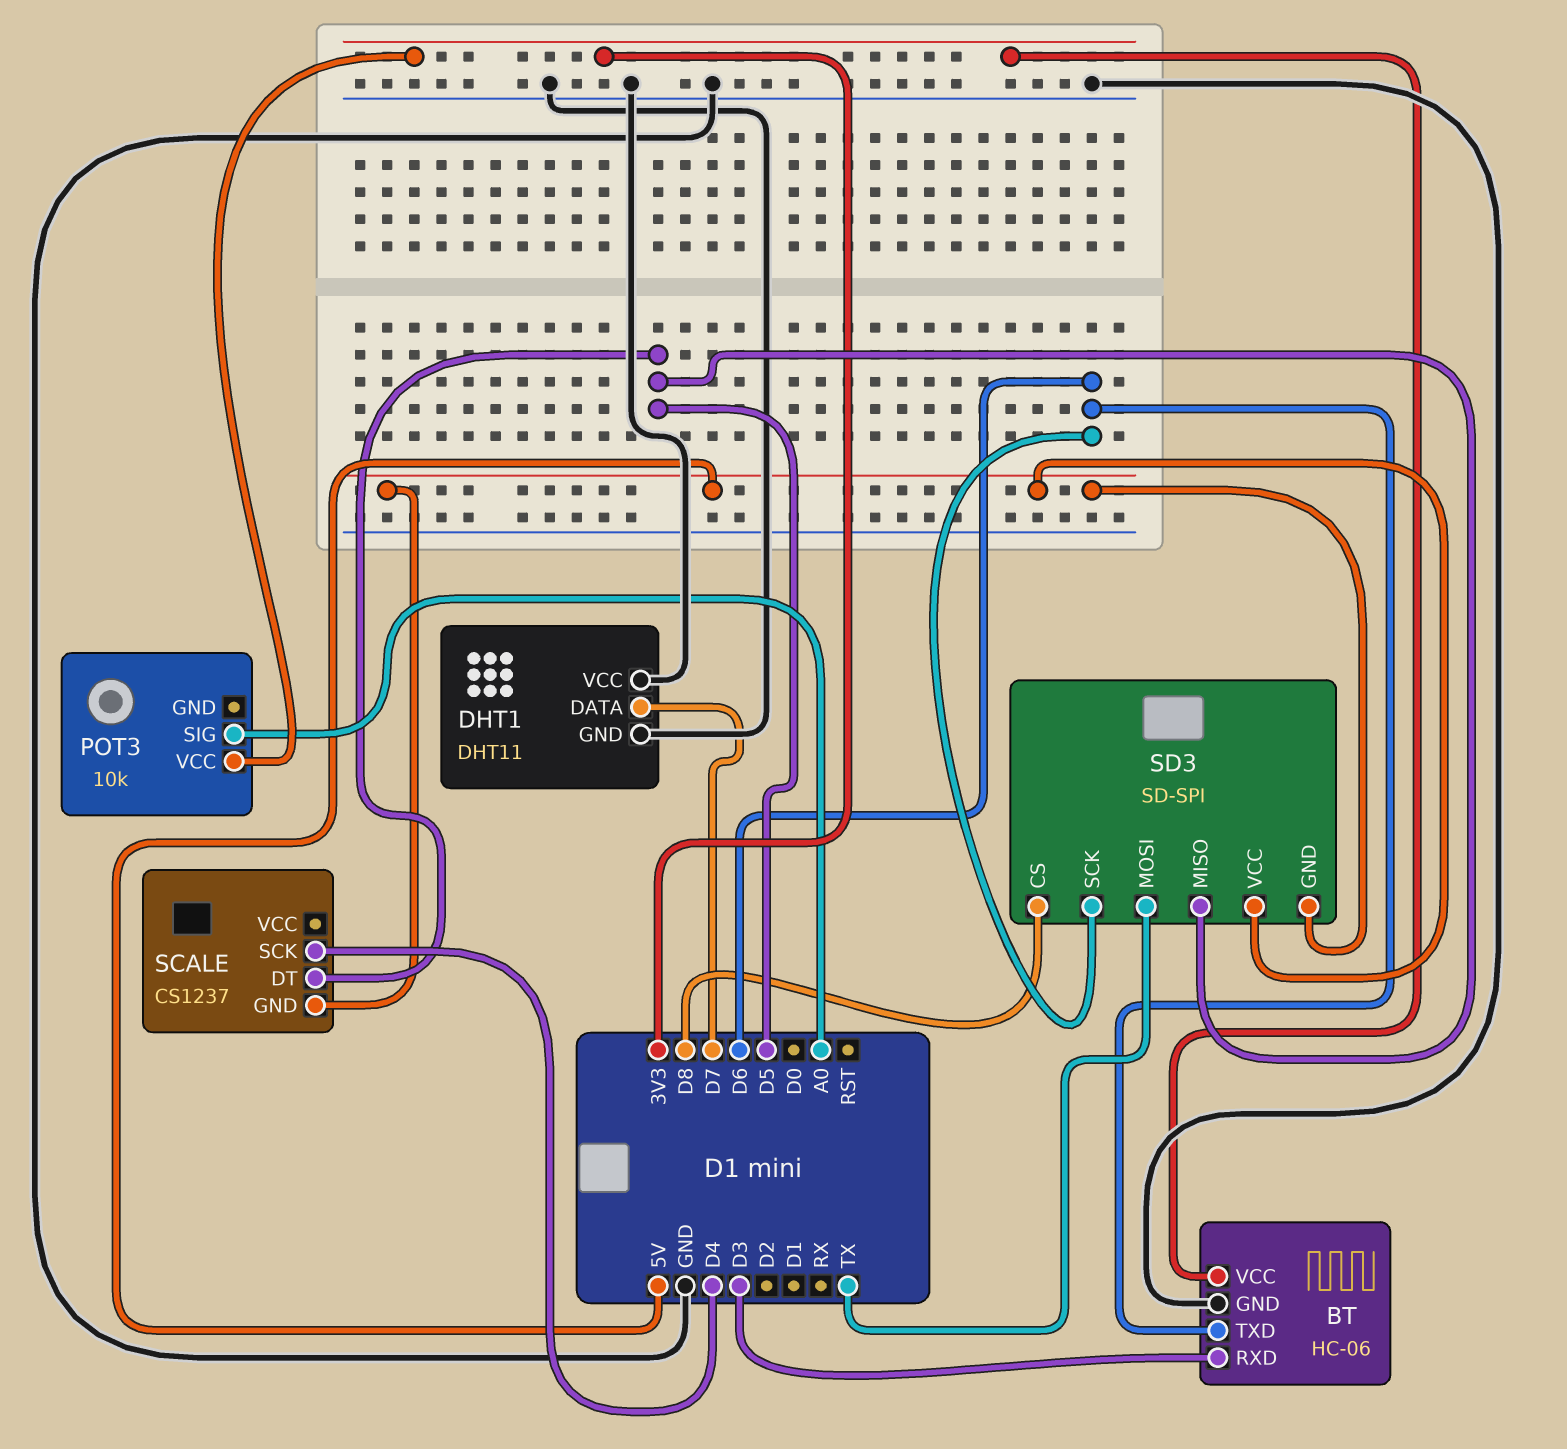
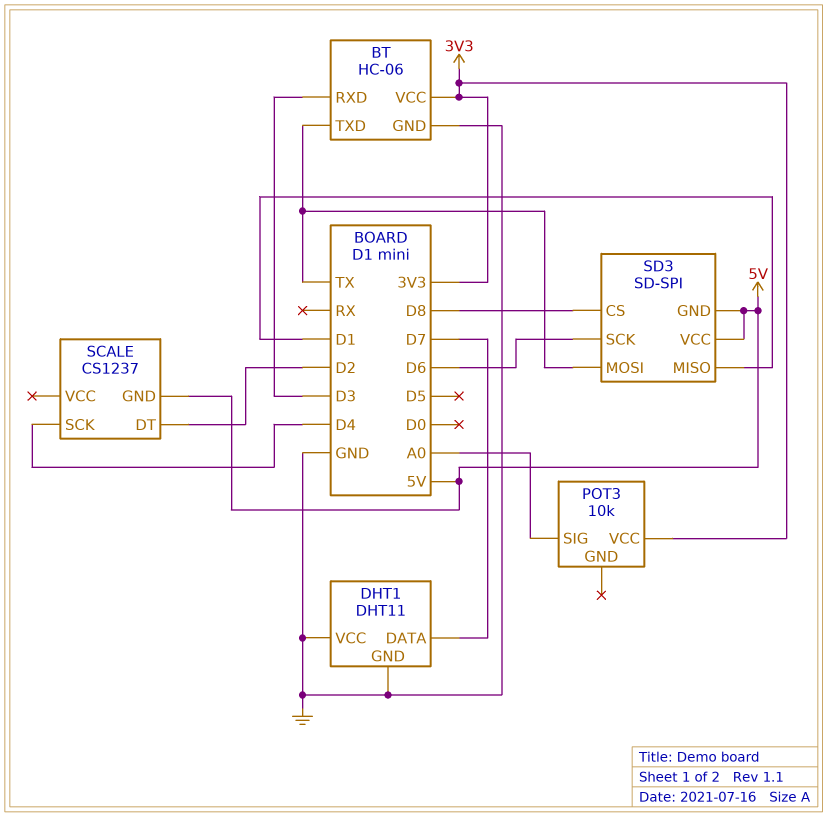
BT pin TXD: D6 -> TX
SCALE pin DT: D5 -> D2
SD3 pin MISO: D5 -> D1

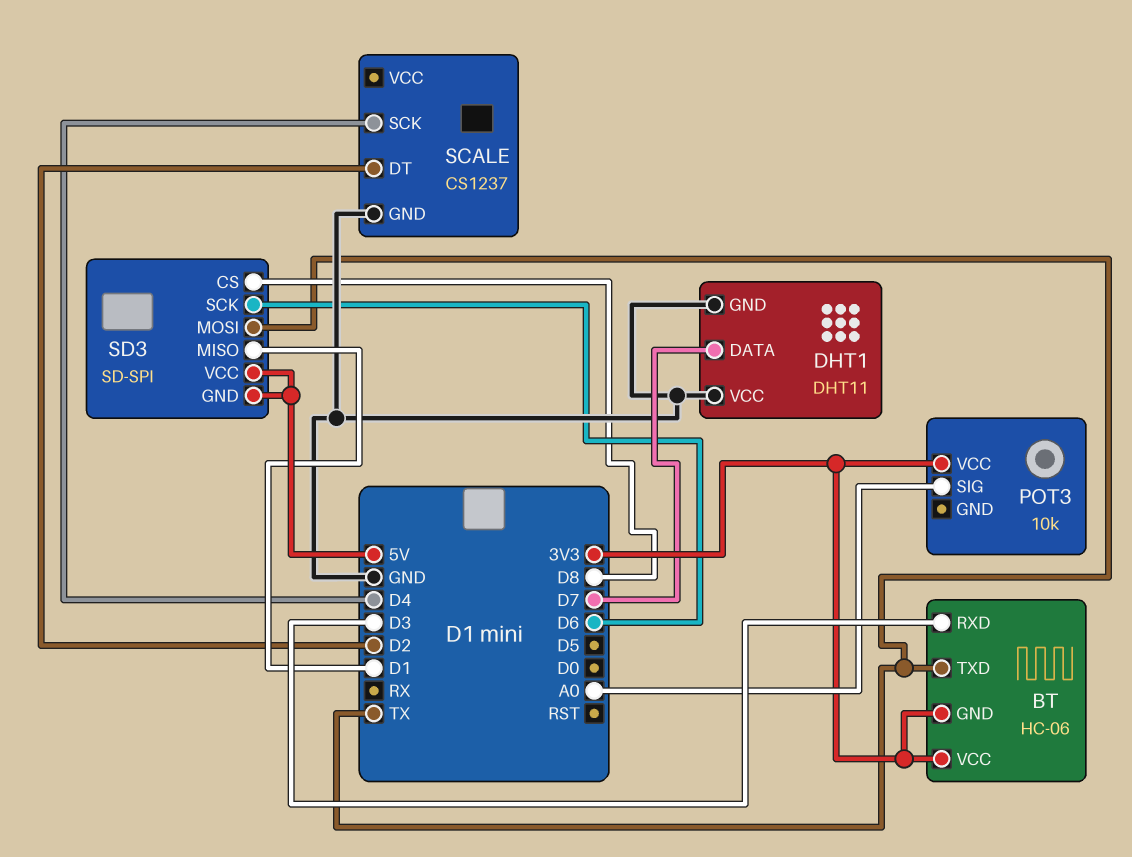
BT pin GND: GND -> 3V3
SCALE pin GND: 5V -> GND

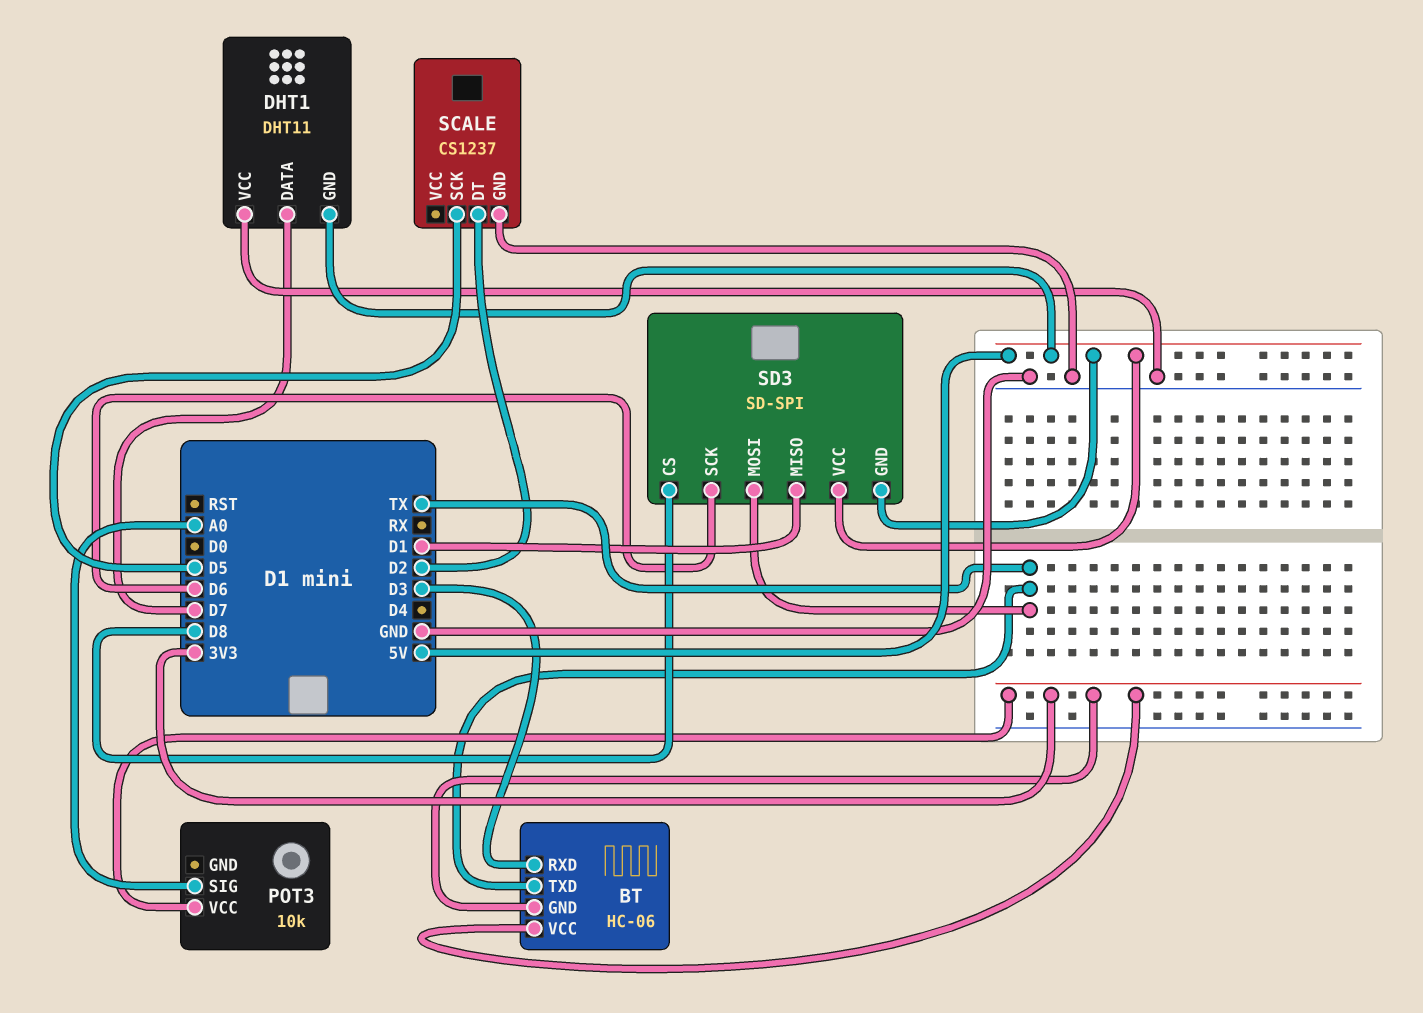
DHT1 pin GND: GND -> 5V
SCALE pin SCK: D4 -> D5

